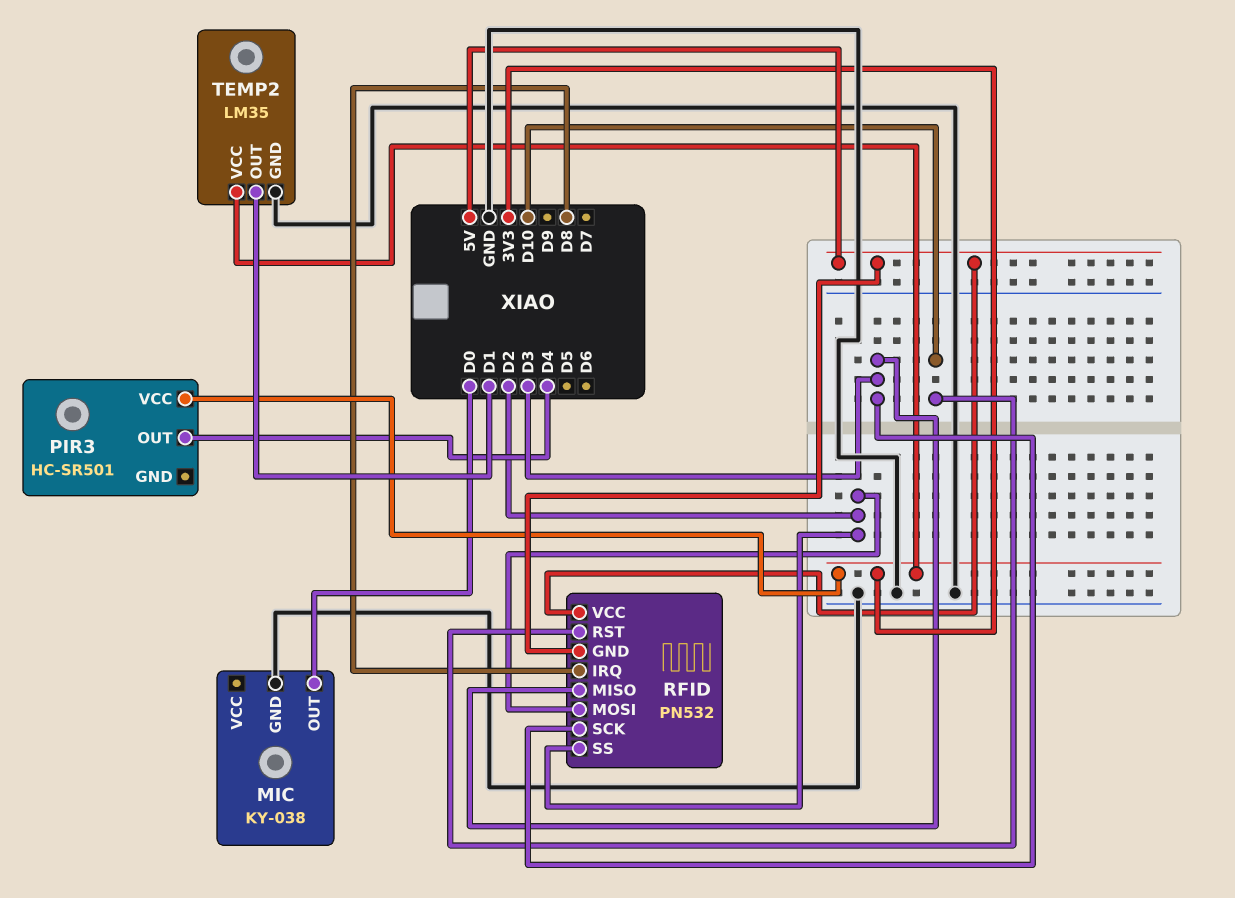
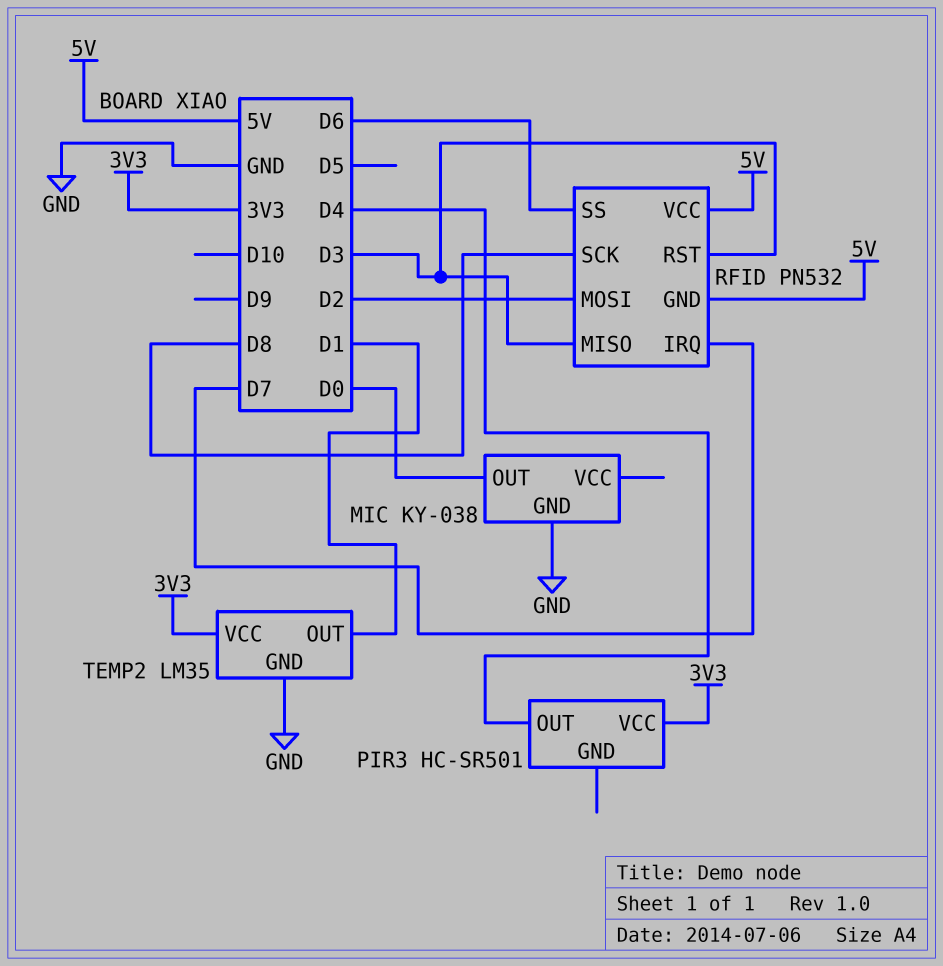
RFID pin IRQ: D8 -> D7
RFID pin RST: D10 -> D3
RFID pin SCK: D3 -> D8
RFID pin SS: D2 -> D6

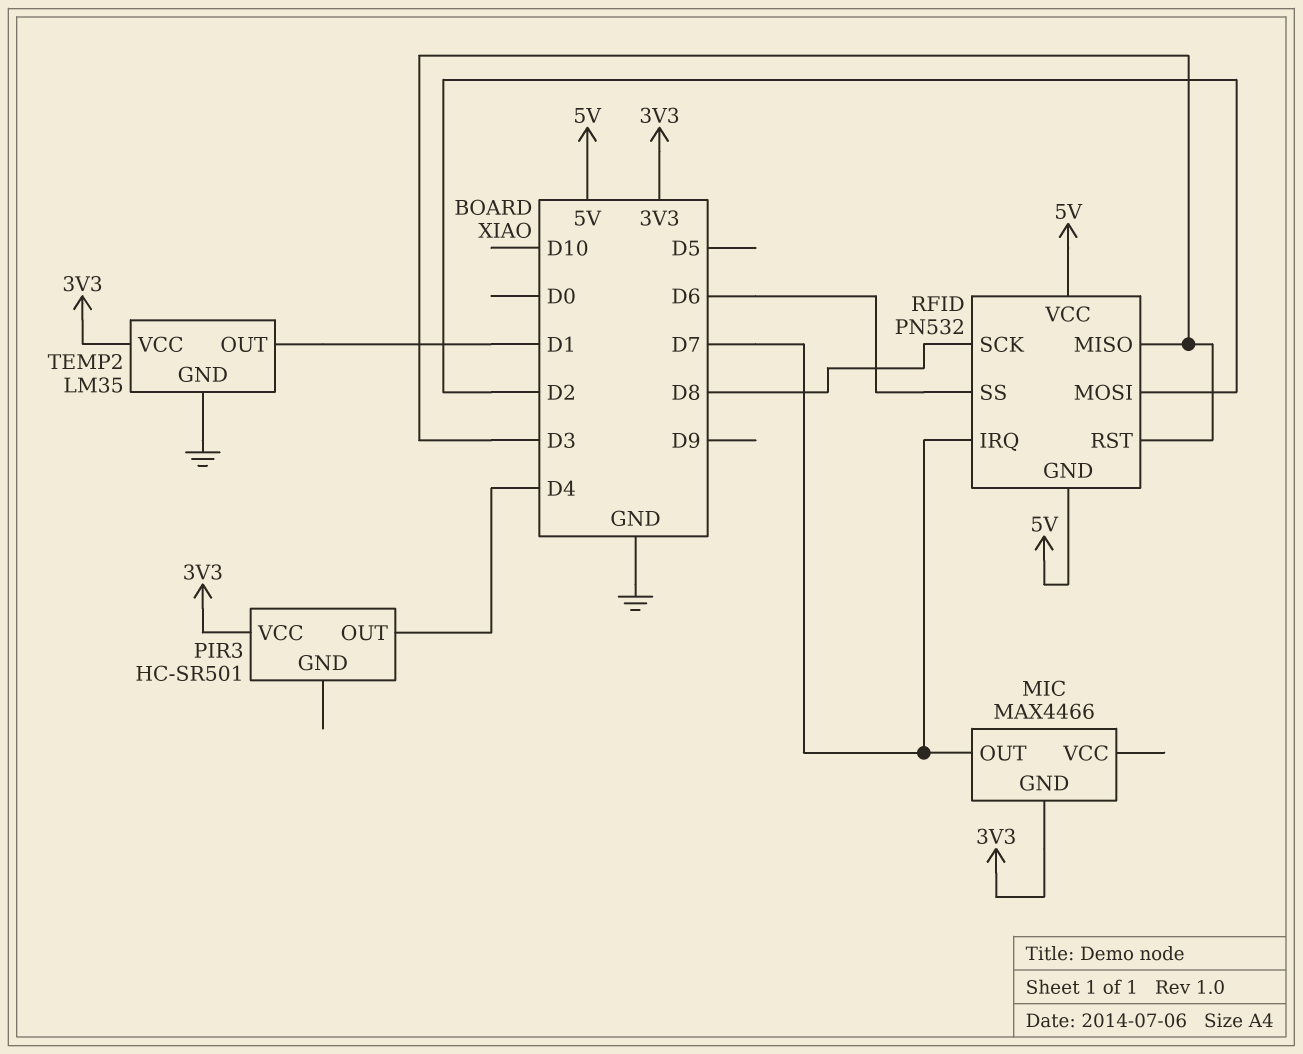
MIC: KY-038 -> MAX4466
MIC pin GND: GND -> 3V3
MIC pin OUT: D0 -> D7

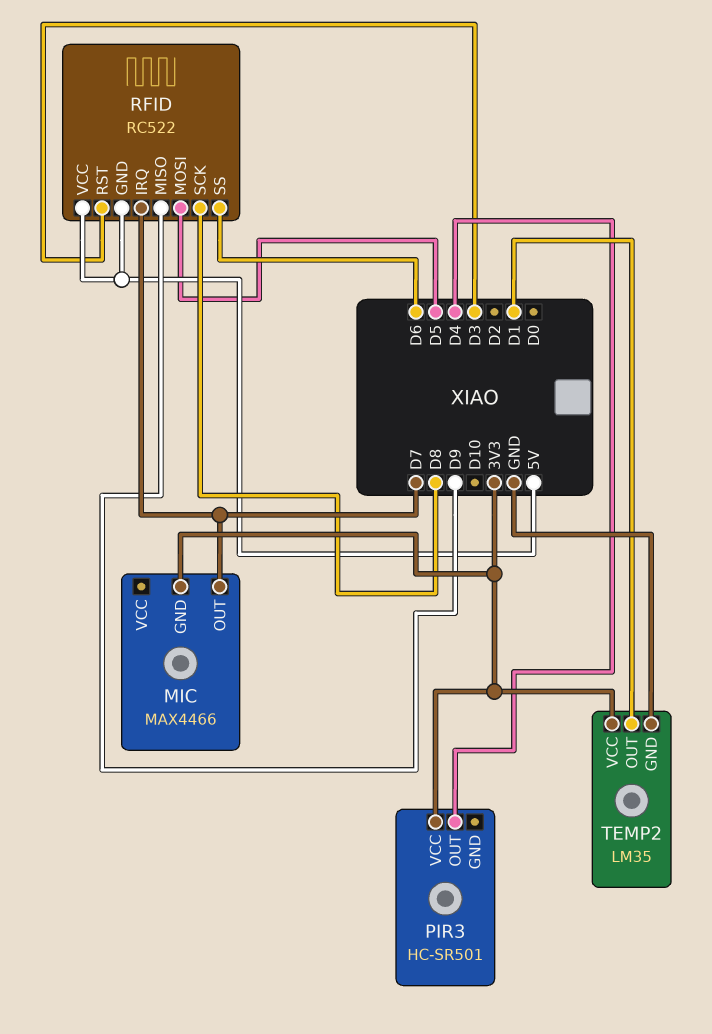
RFID: PN532 -> RC522
RFID pin MISO: D3 -> D9
RFID pin MOSI: D2 -> D5

